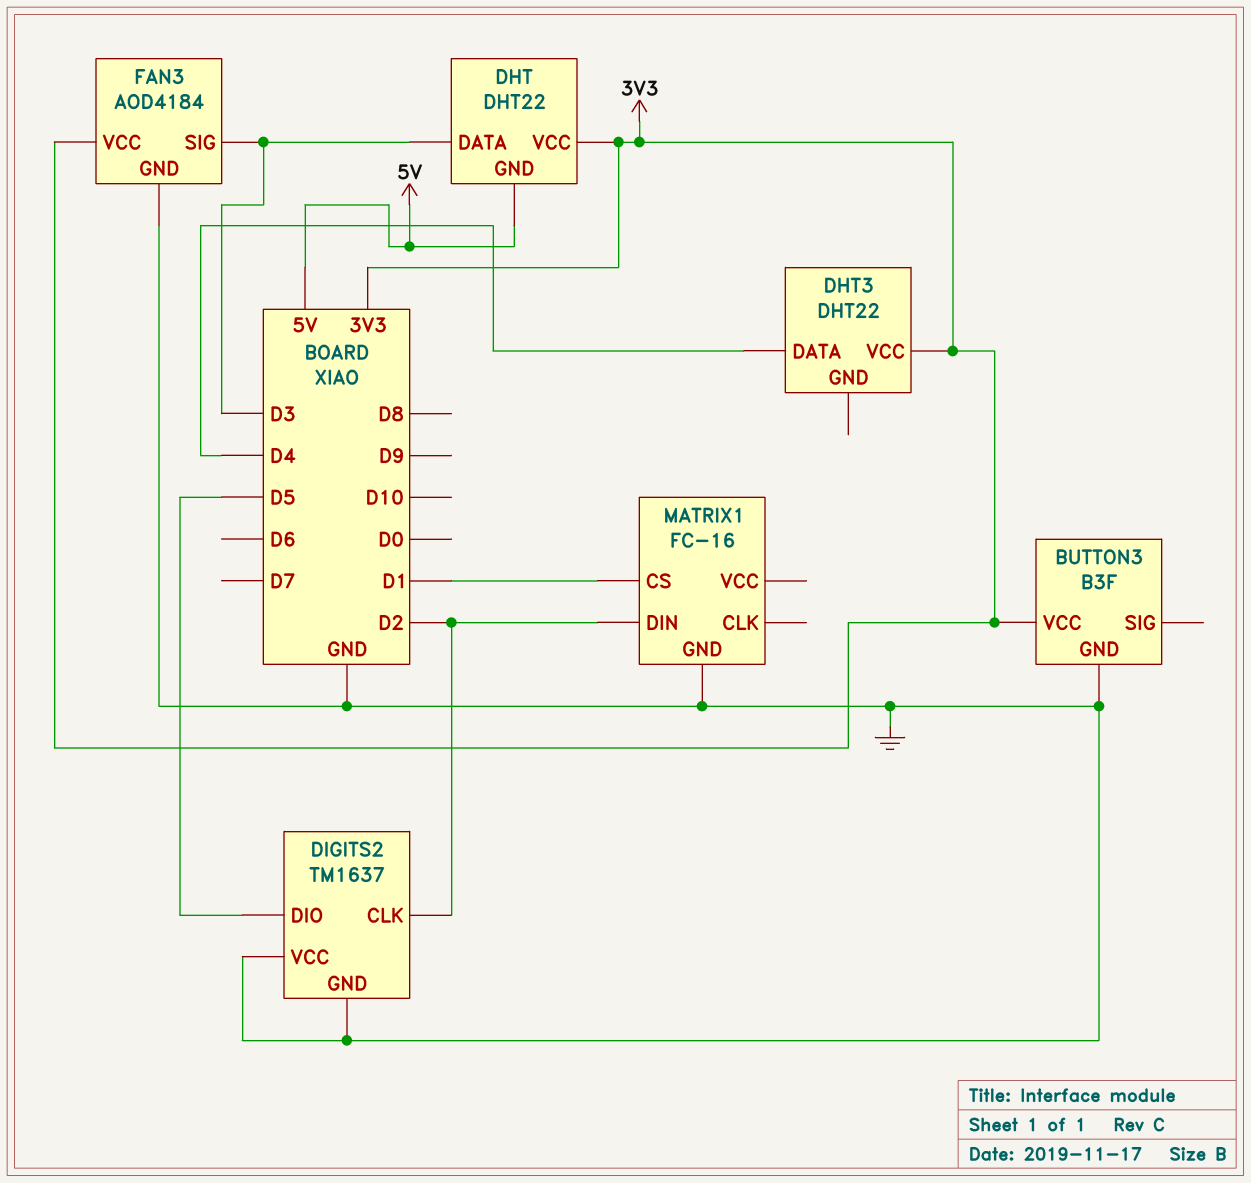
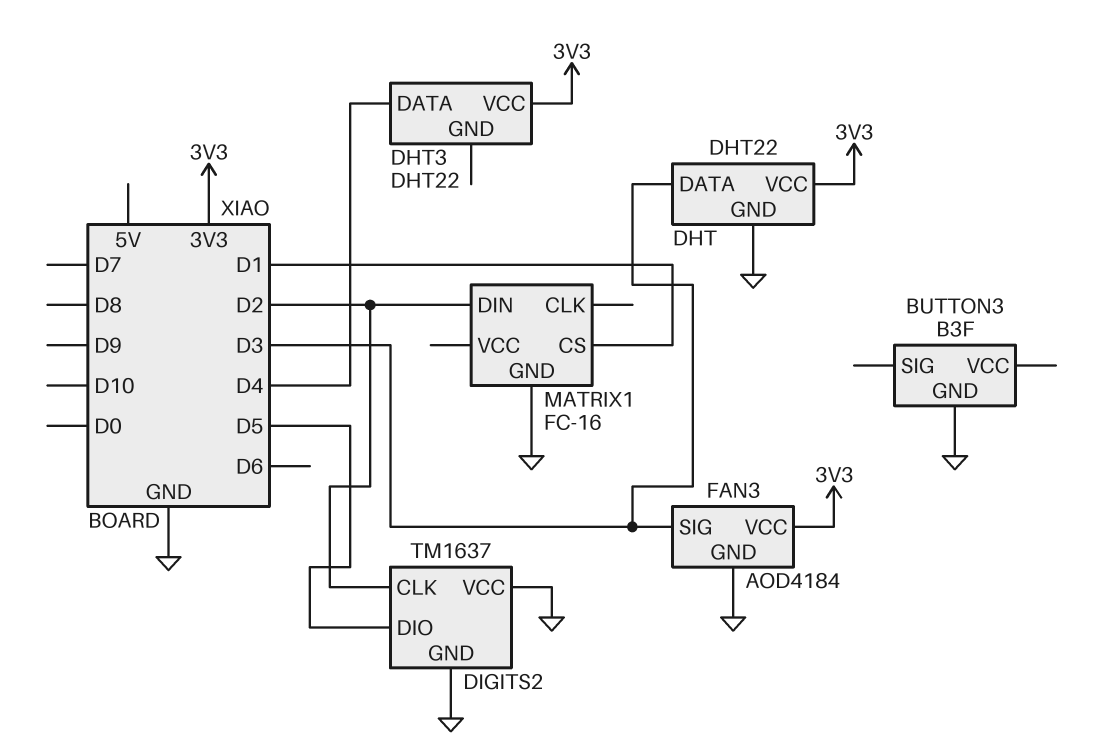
BUTTON3 pin VCC: 3V3 -> none
DHT pin GND: 5V -> GND

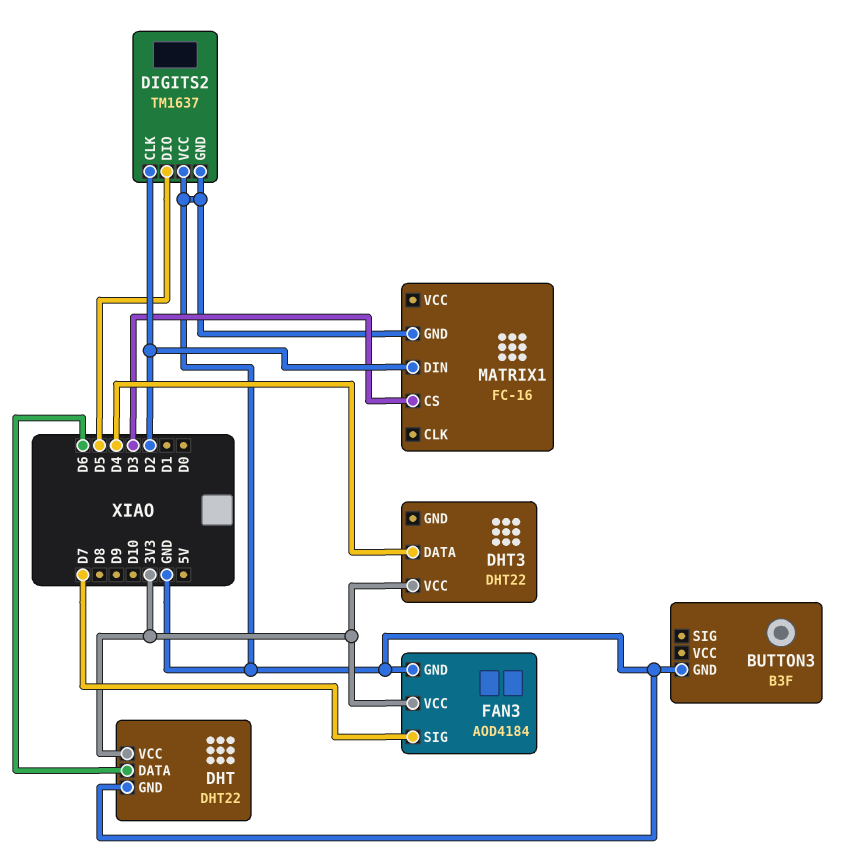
DHT pin DATA: D3 -> D6
FAN3 pin SIG: D3 -> D7
MATRIX1 pin CS: D1 -> D3

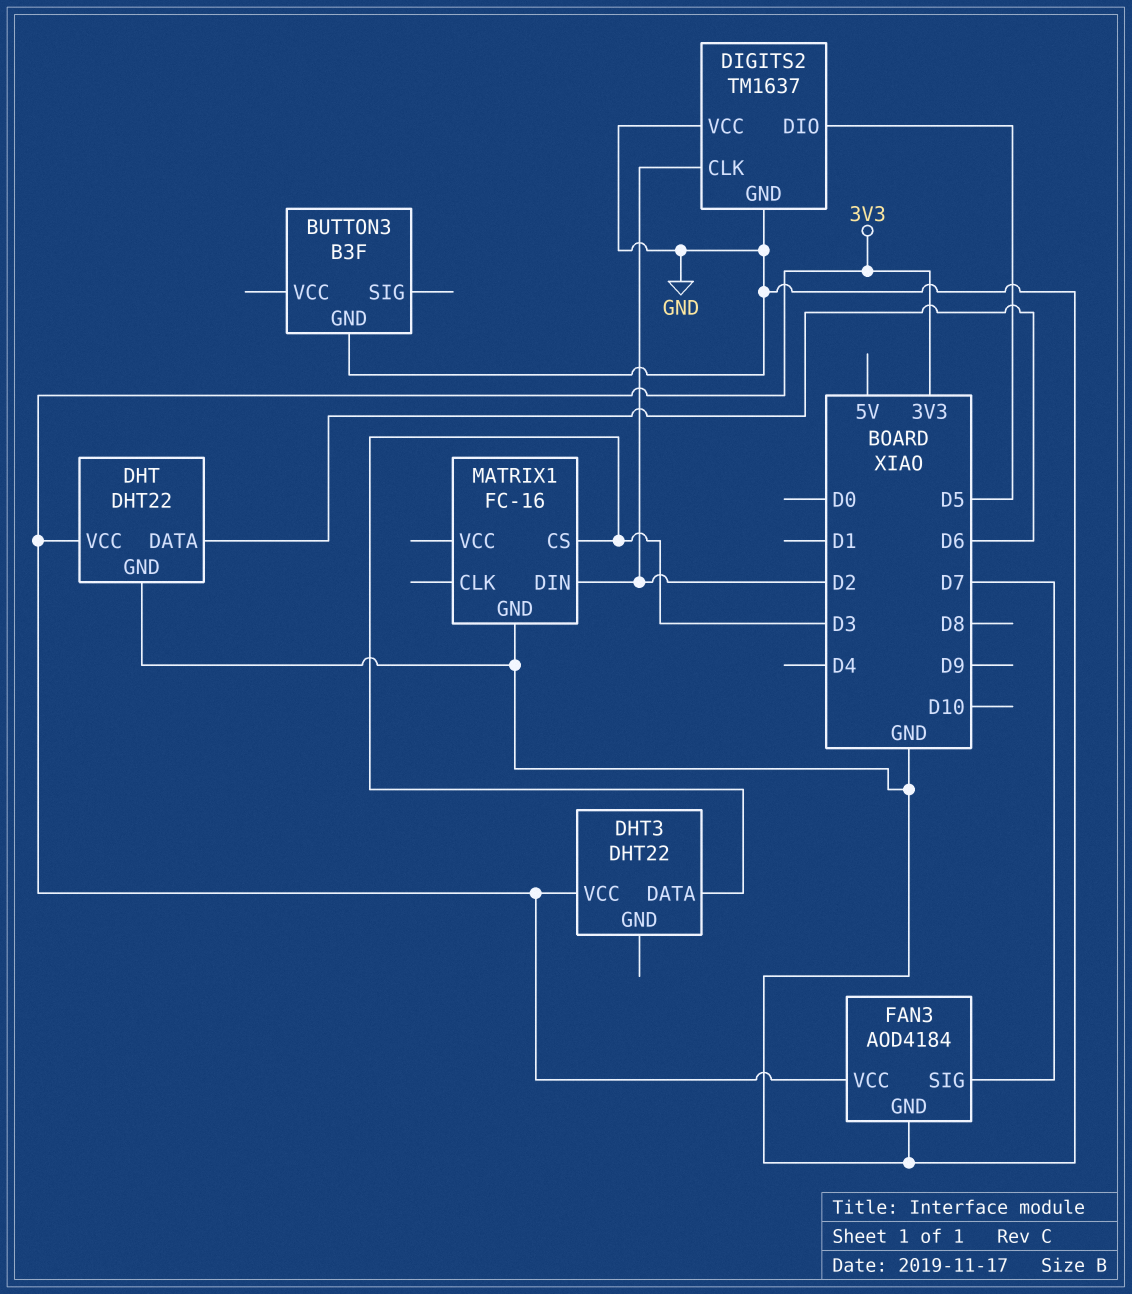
DHT3 pin DATA: D4 -> D3

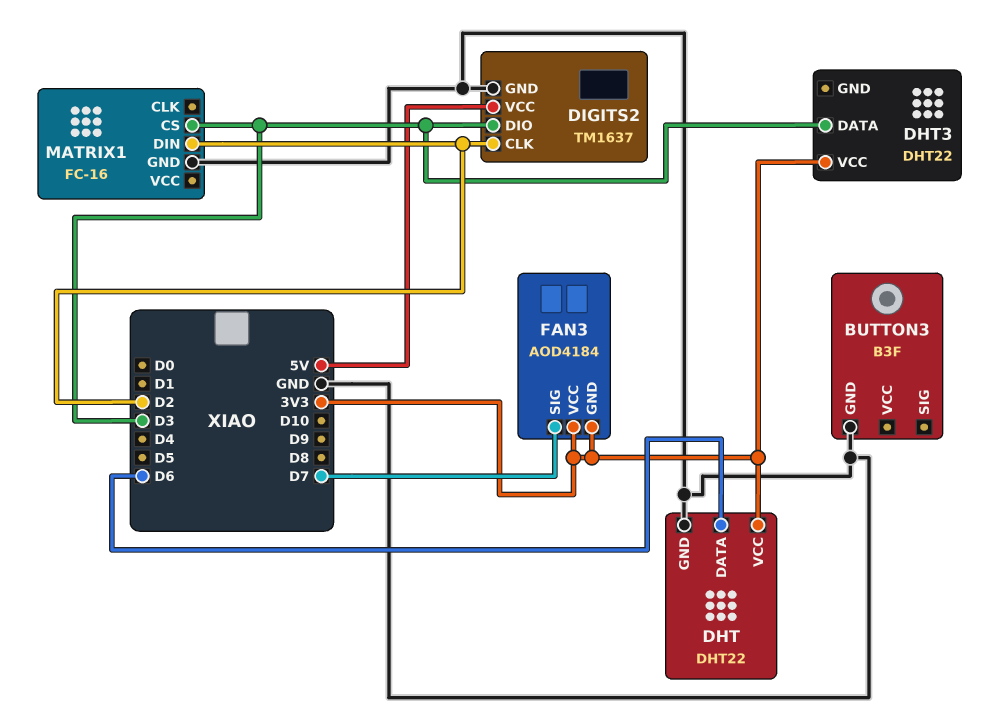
DIGITS2 pin DIO: D5 -> D3
DIGITS2 pin VCC: GND -> 5V
FAN3 pin GND: GND -> 3V3

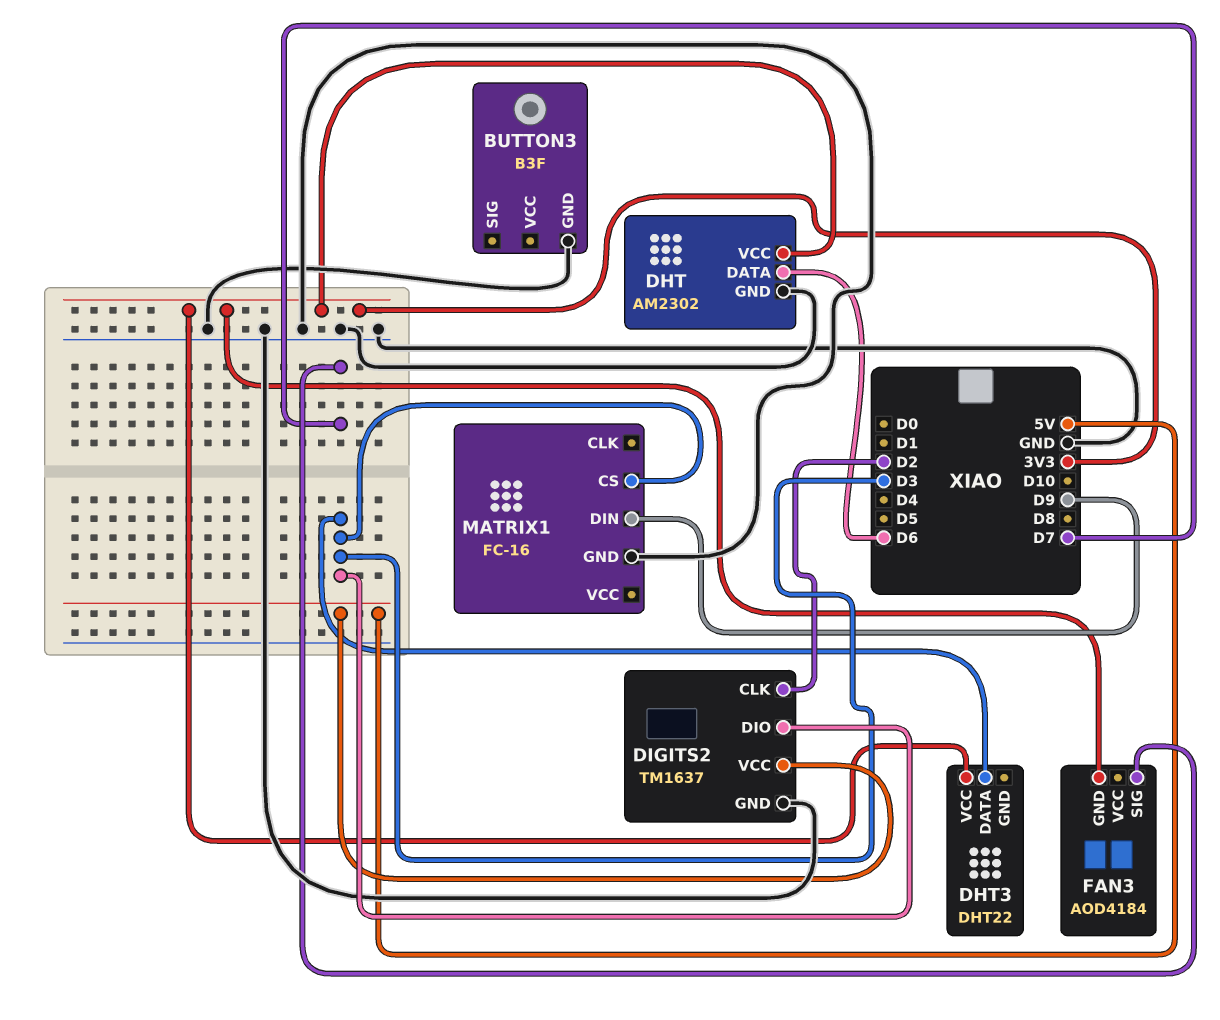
DHT: DHT22 -> AM2302
FAN3 pin VCC: 3V3 -> none
MATRIX1 pin DIN: D2 -> D9

